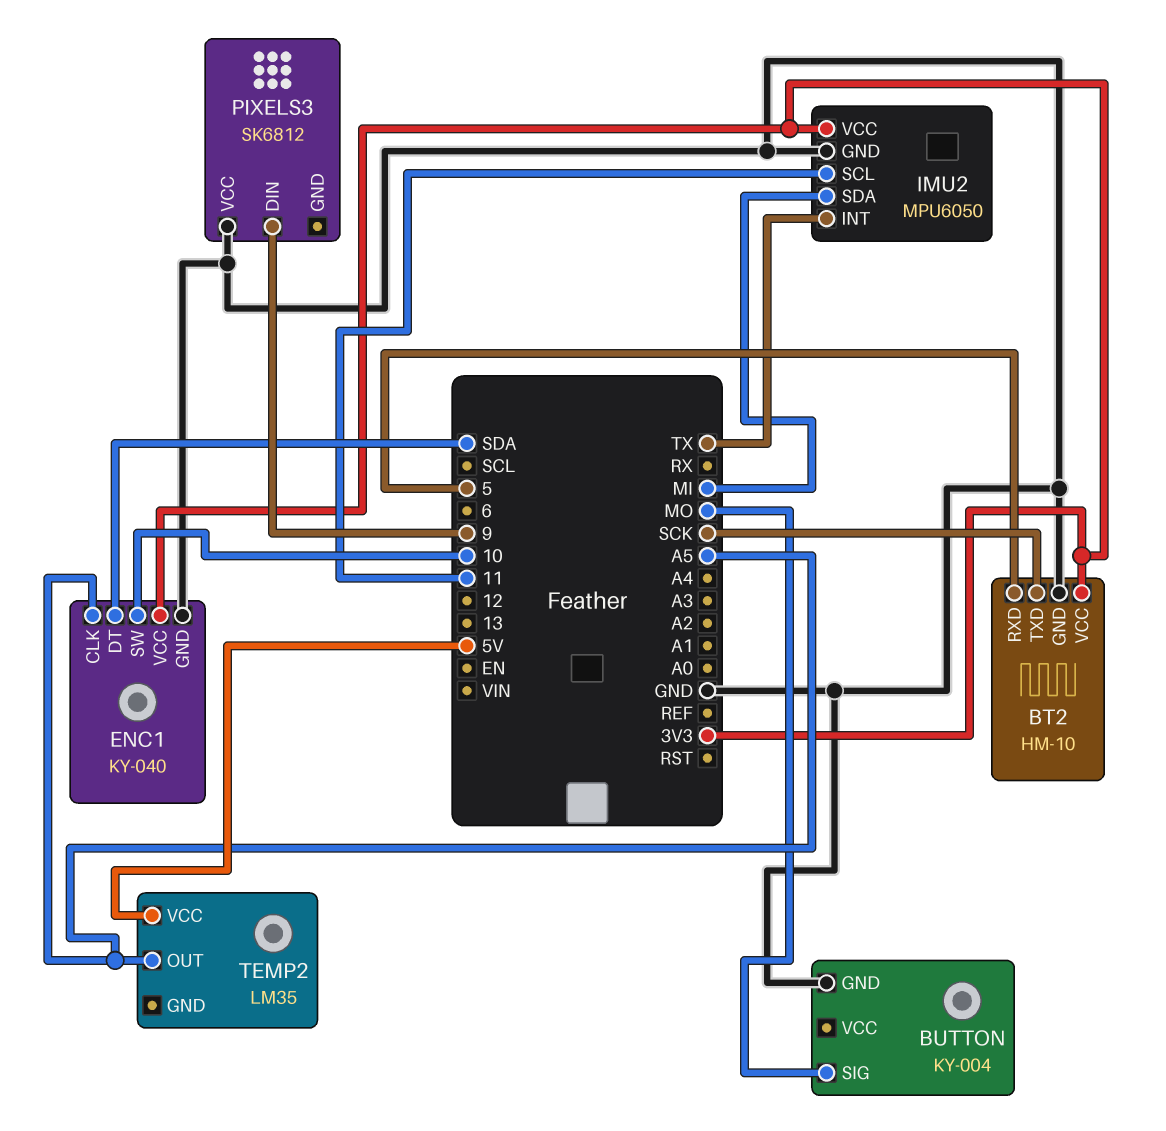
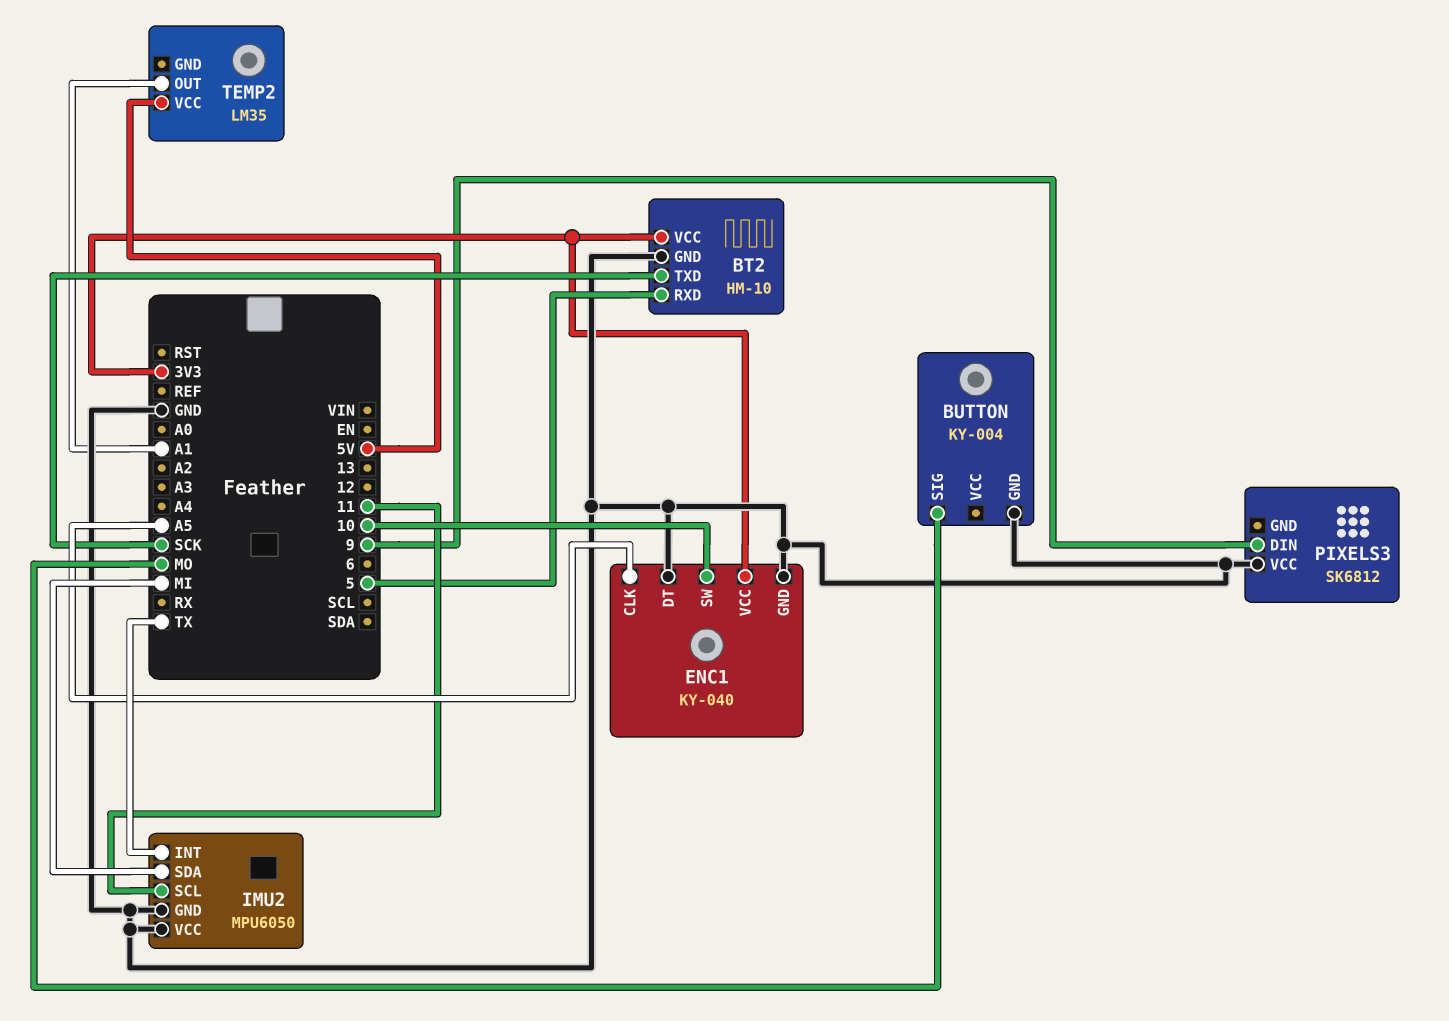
ENC1 pin DT: SDA -> GND
IMU2 pin VCC: 3V3 -> GND
TEMP2 pin OUT: A5 -> A1

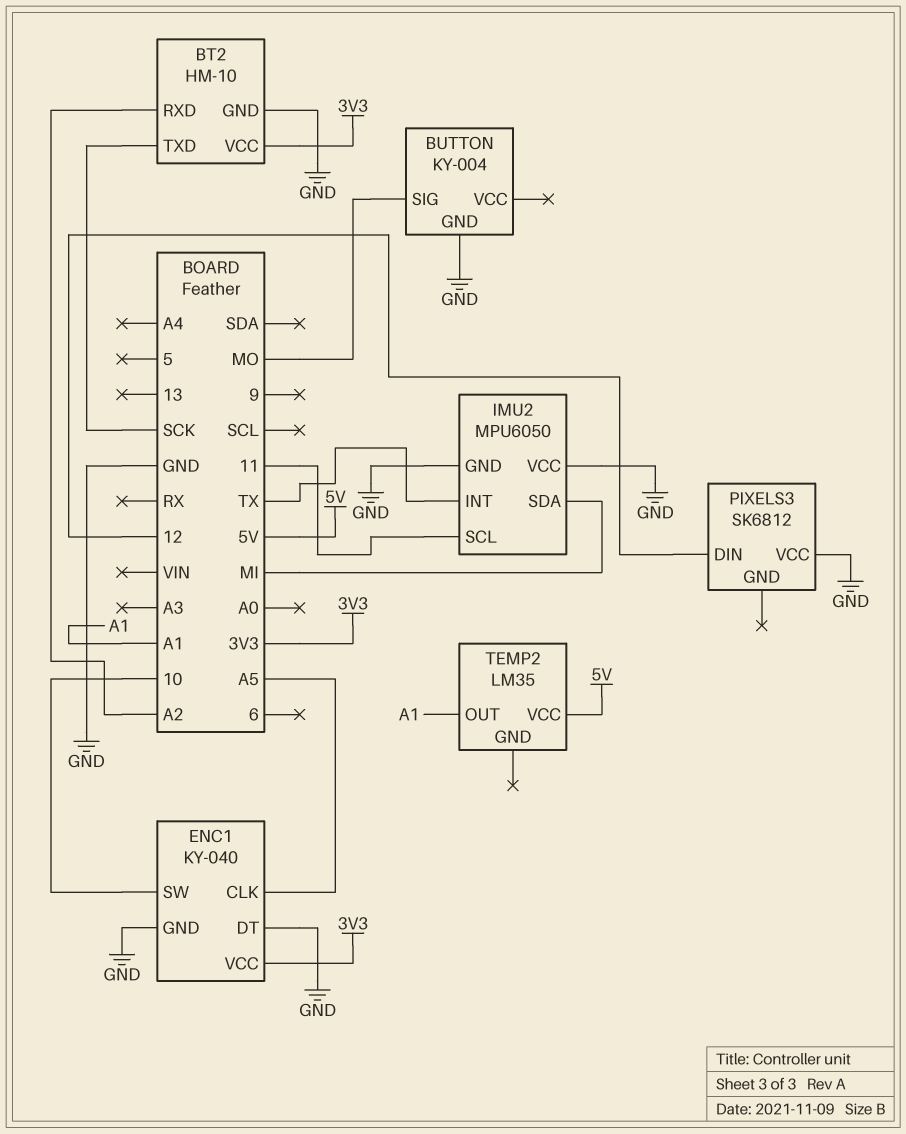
BT2 pin RXD: 5 -> A2
PIXELS3 pin DIN: 9 -> 12

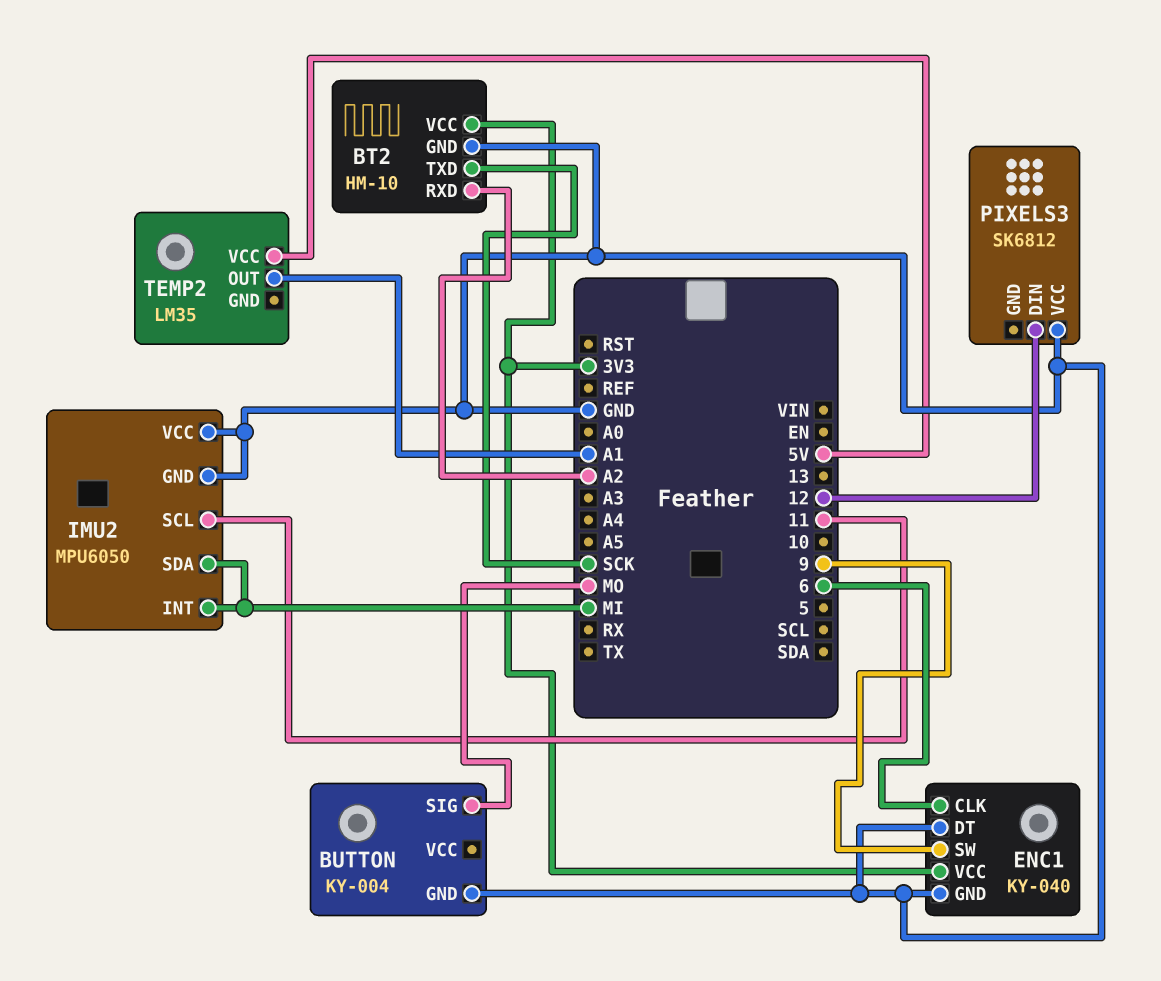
ENC1 pin CLK: A5 -> 6
ENC1 pin SW: 10 -> 9
IMU2 pin INT: TX -> MI

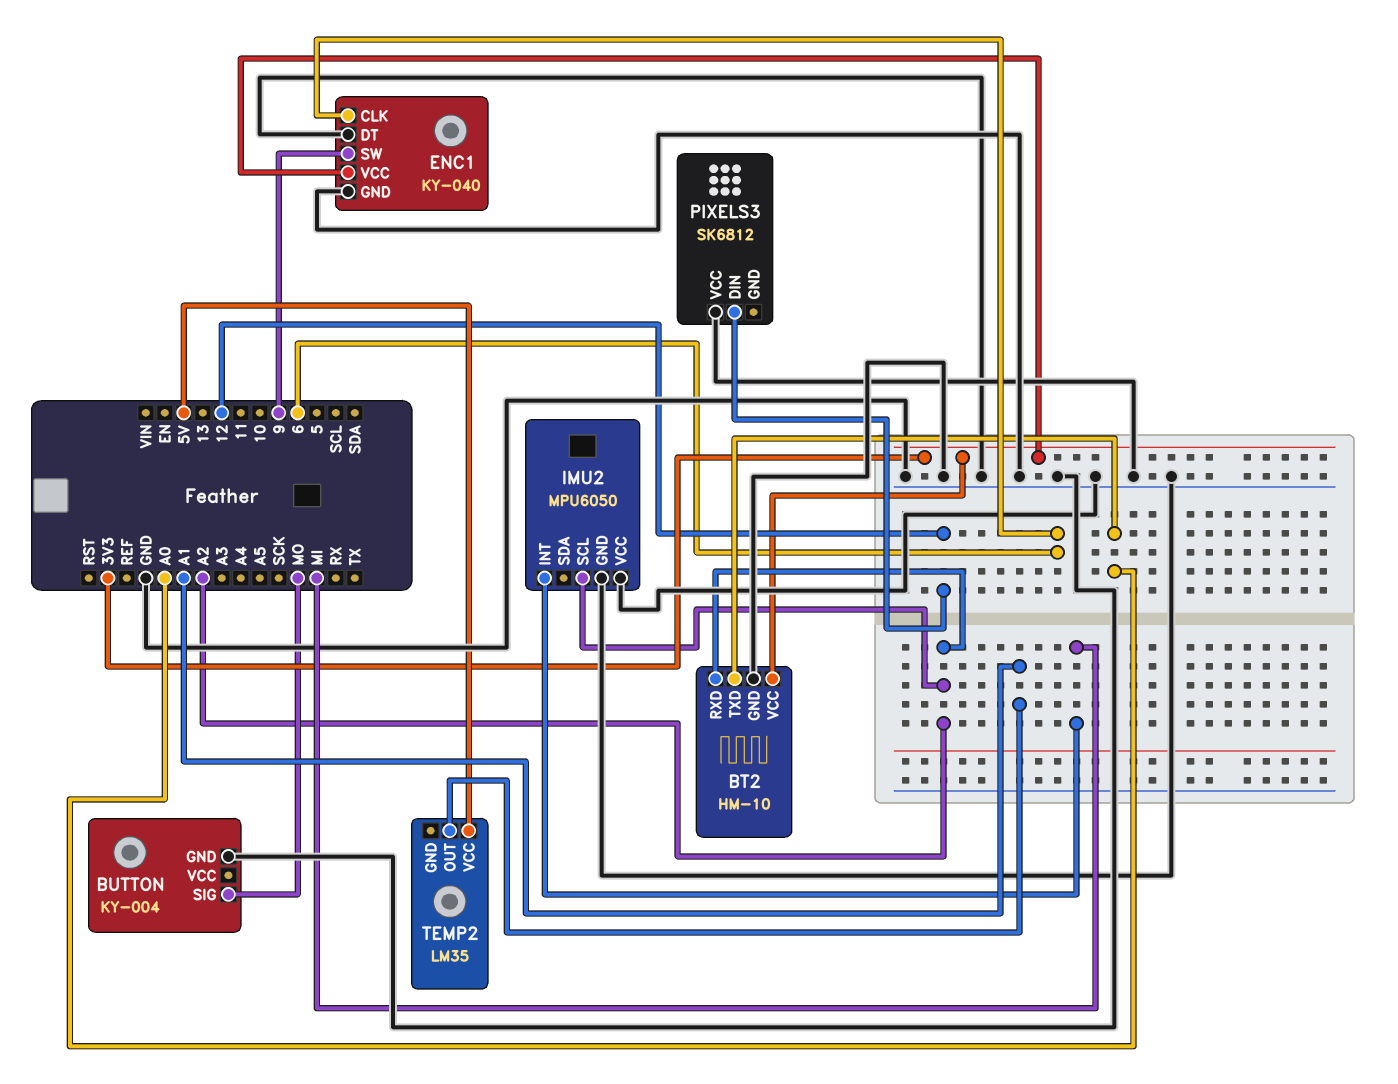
BT2 pin TXD: SCK -> A0
IMU2 pin SCL: 11 -> A2
IMU2 pin SDA: MI -> none

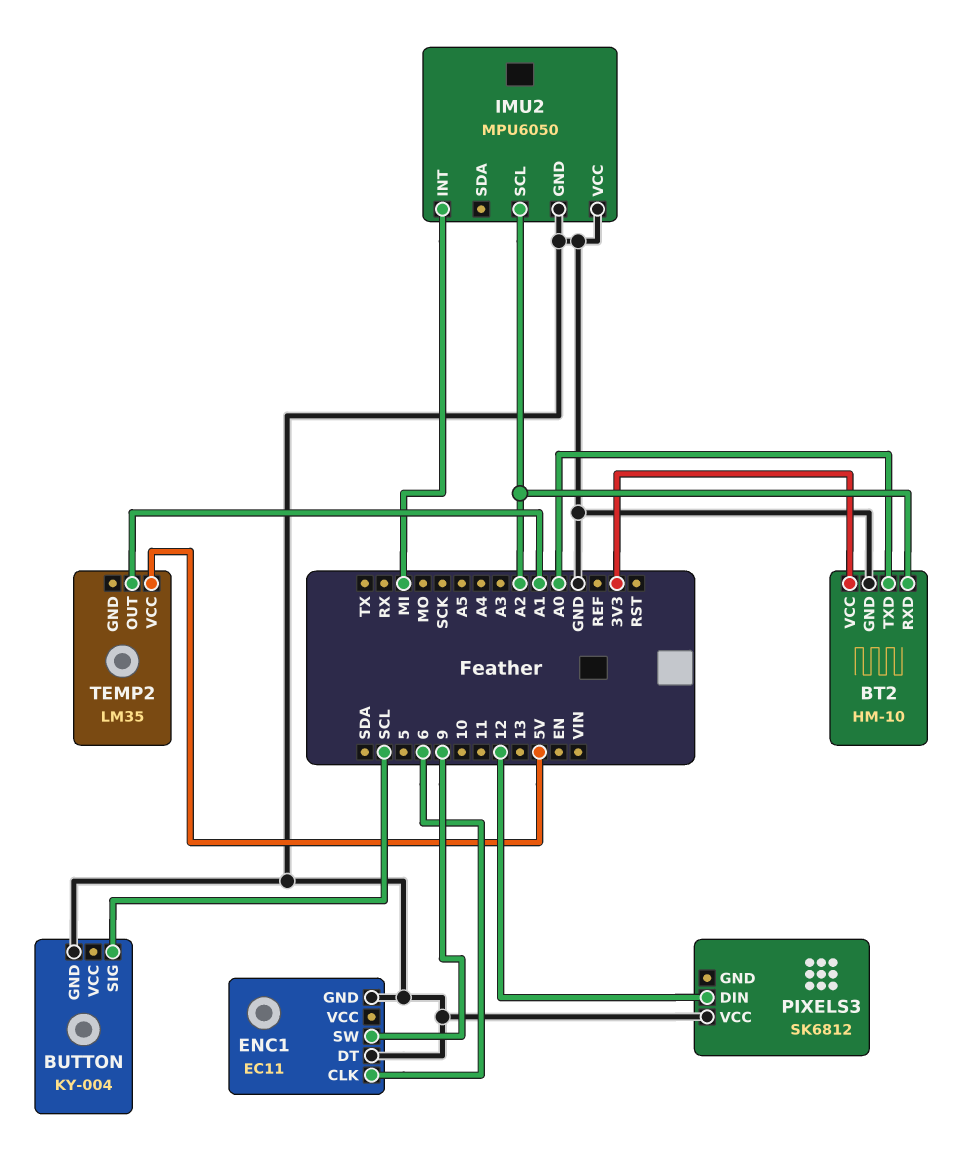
BUTTON pin SIG: MO -> SCL
ENC1: KY-040 -> EC11
ENC1 pin VCC: 3V3 -> none

